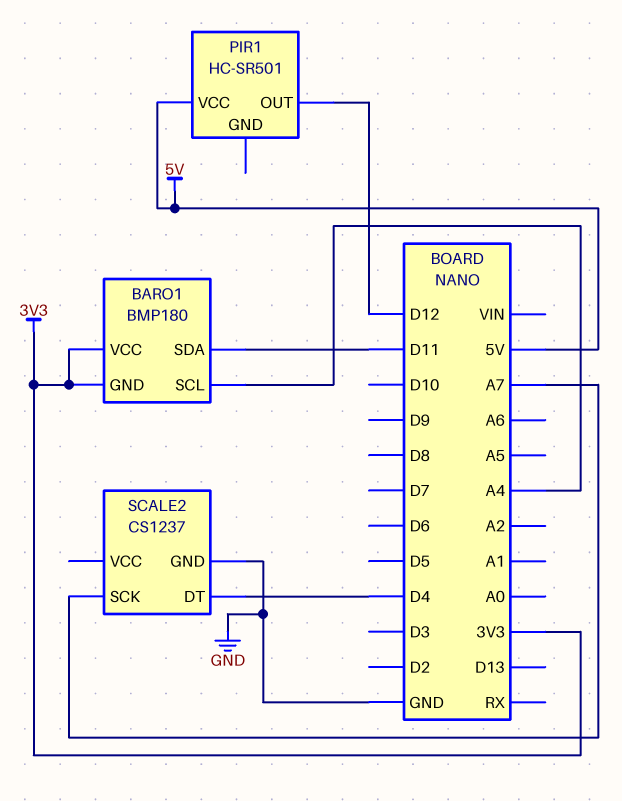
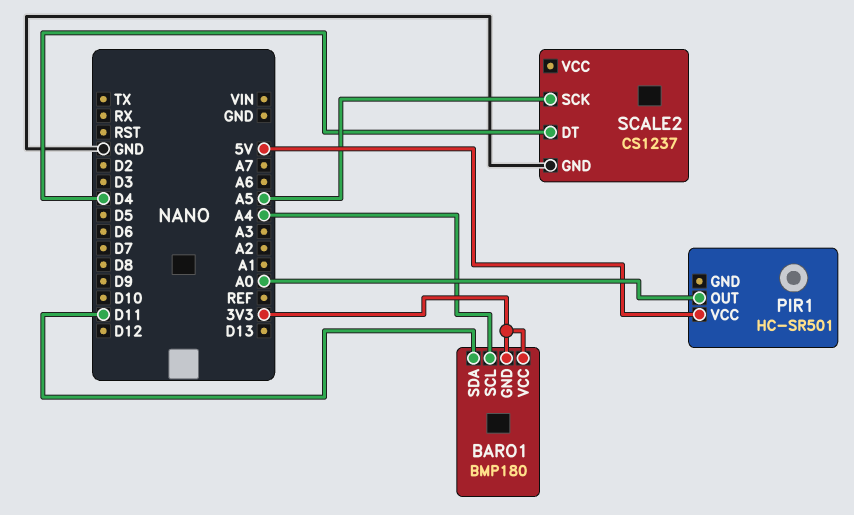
PIR1 pin OUT: D12 -> A0
SCALE2 pin SCK: A7 -> A5

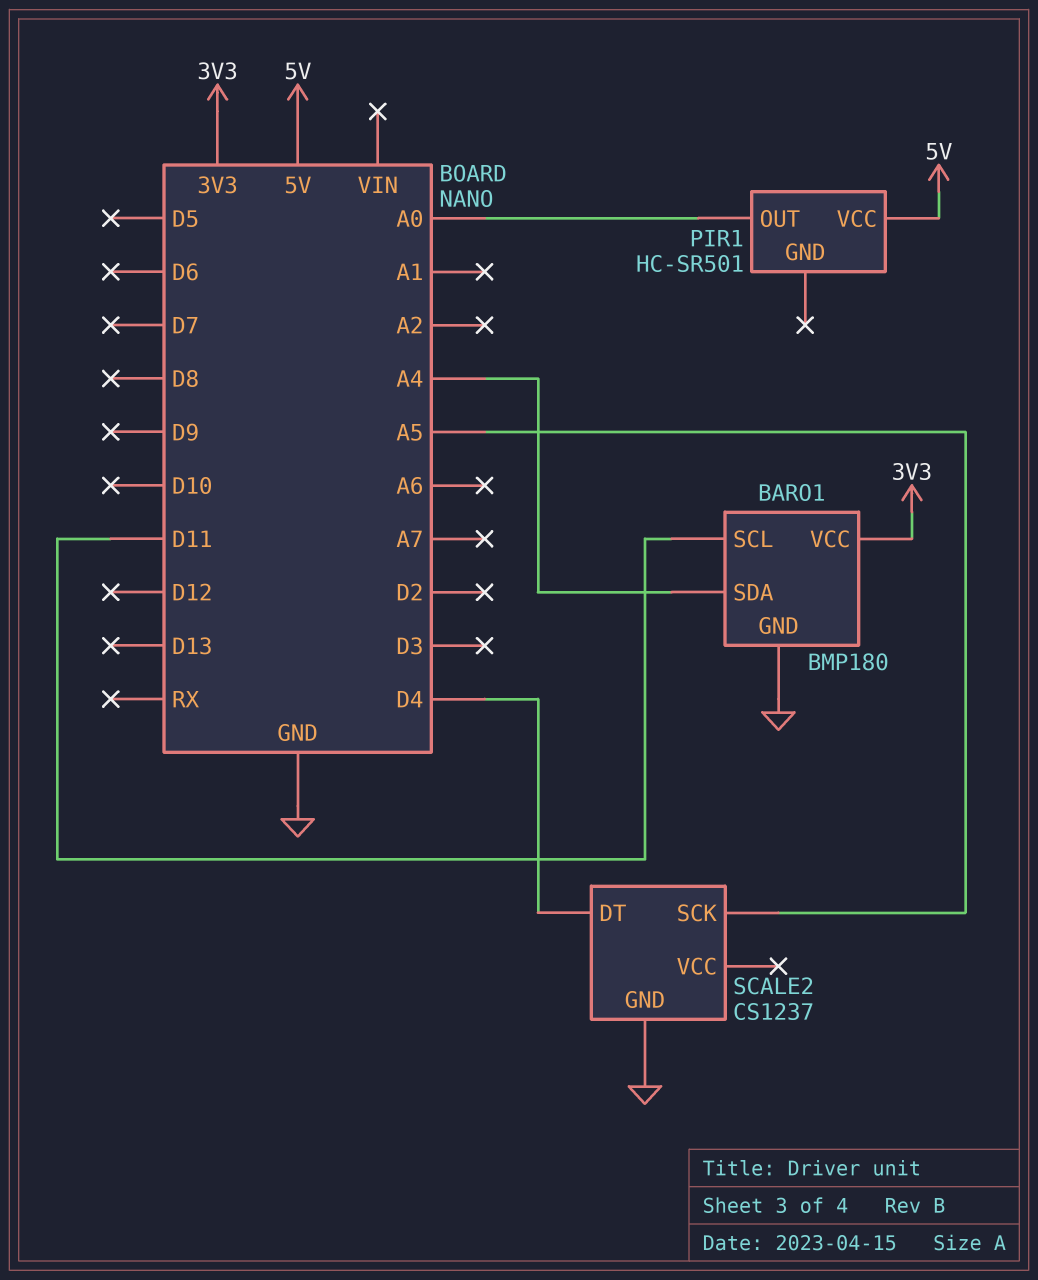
BARO1 pin GND: 3V3 -> GND
BARO1 pin SCL: A4 -> D11
BARO1 pin SDA: D11 -> A4

